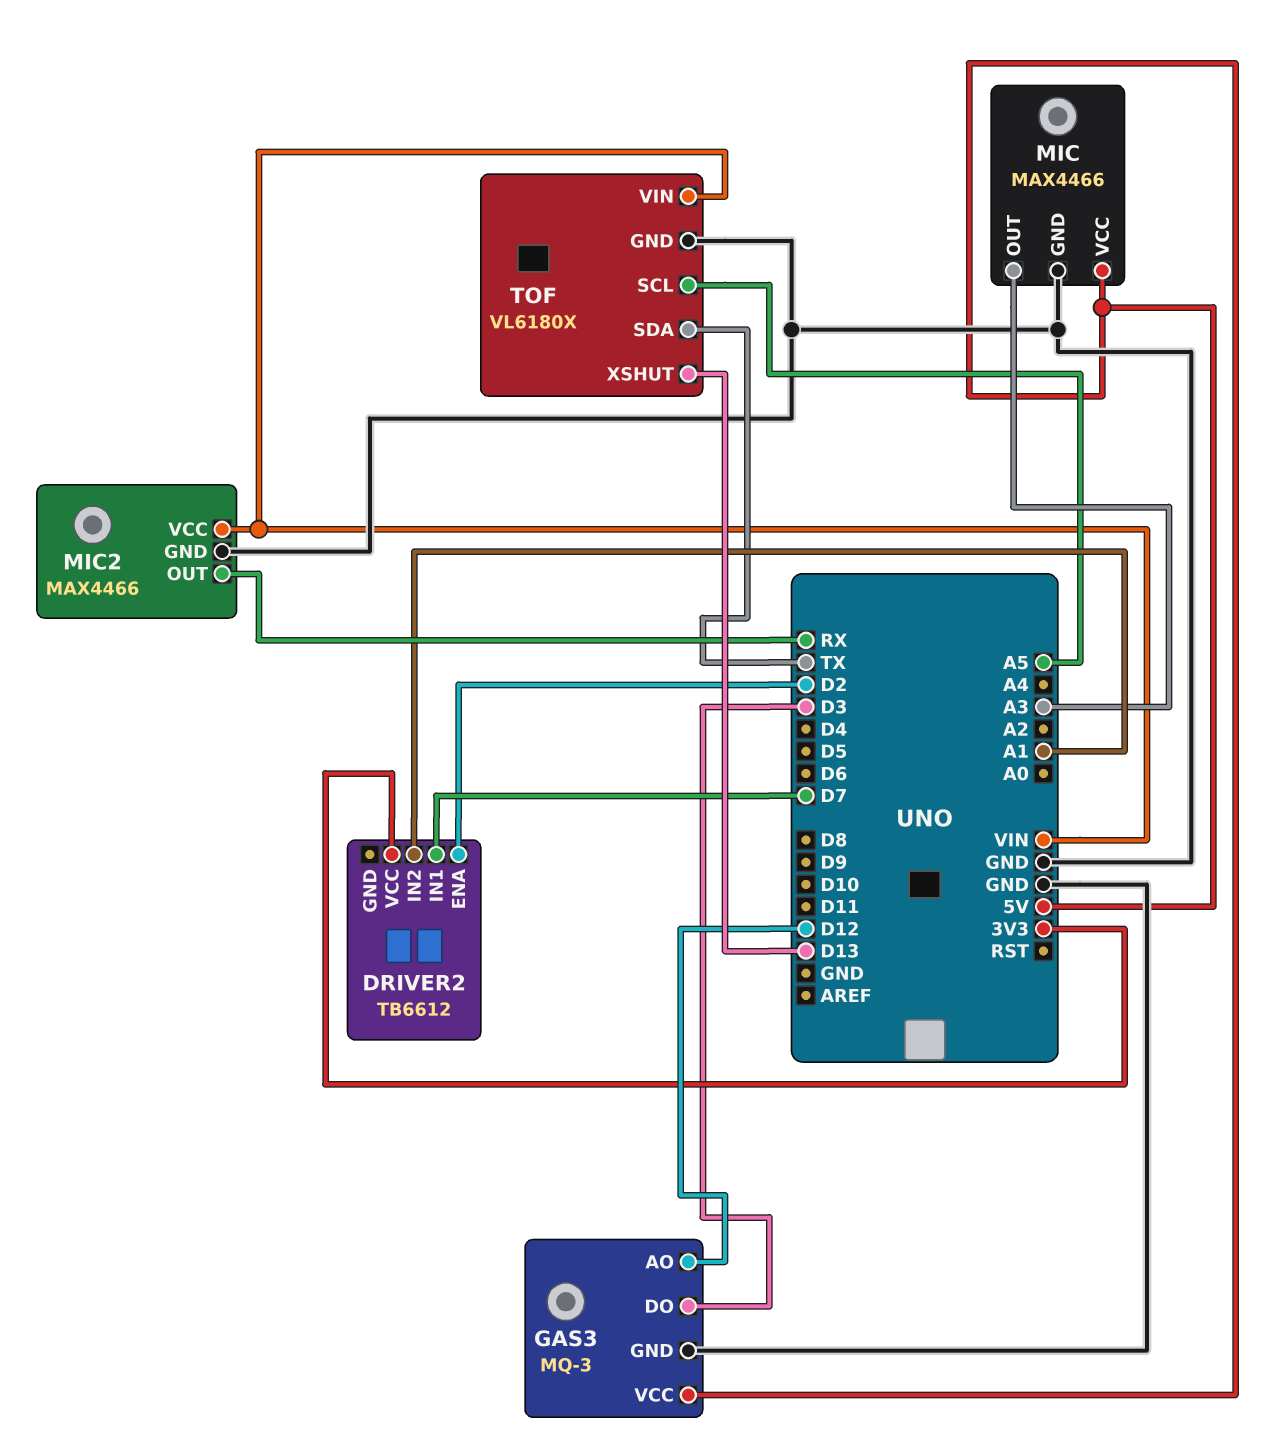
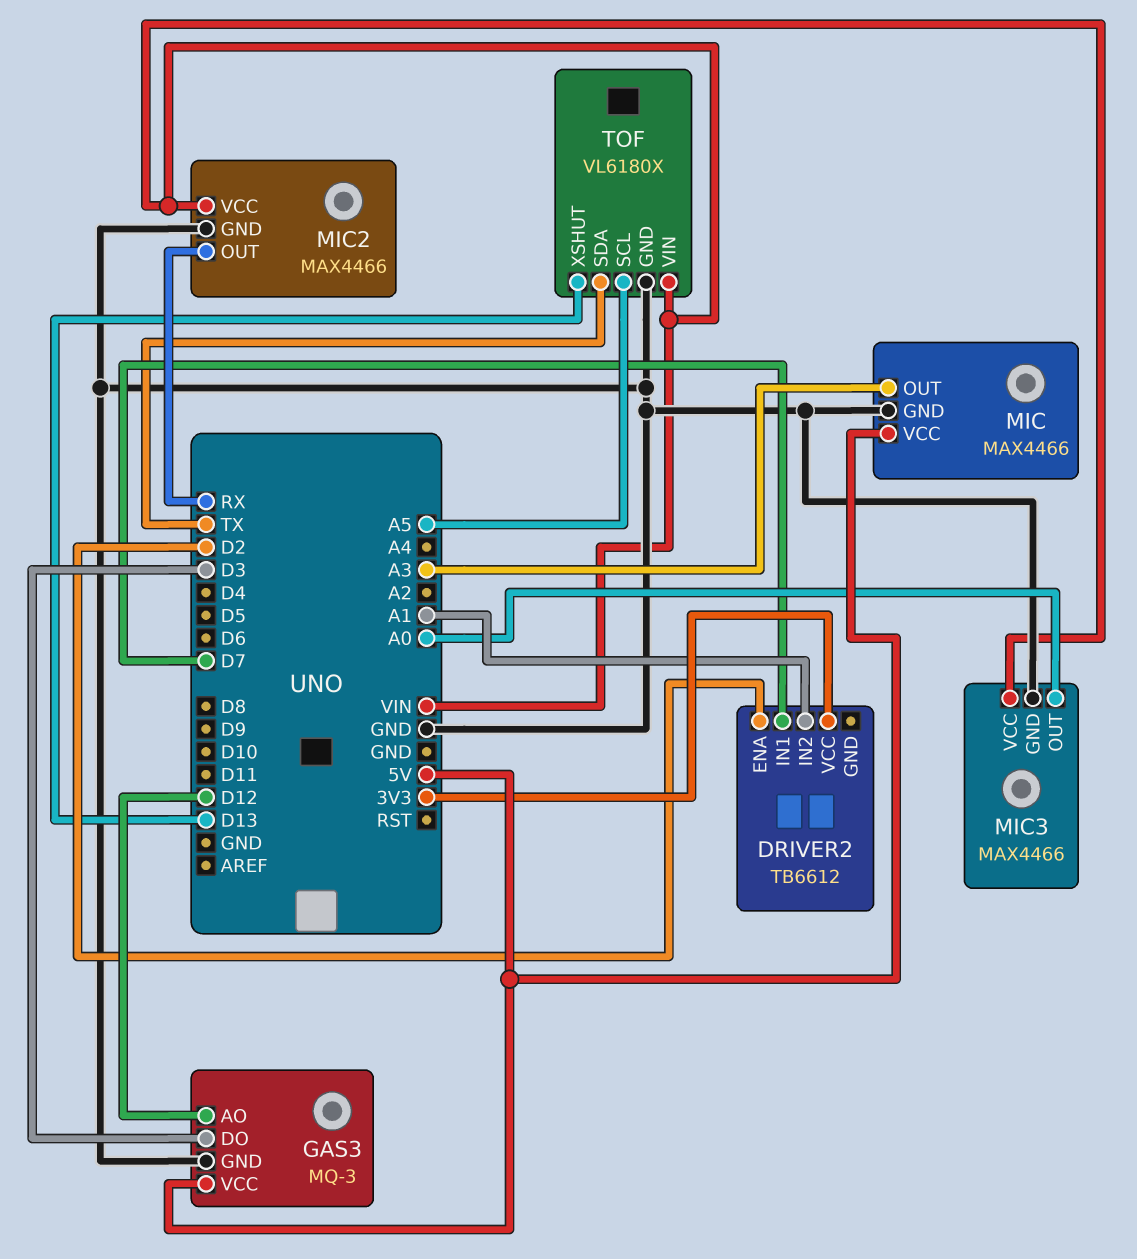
MIC3: none -> MAX4466
MIC3 pin GND: none -> GND
MIC3 pin OUT: none -> A0
MIC3 pin VCC: none -> VIN

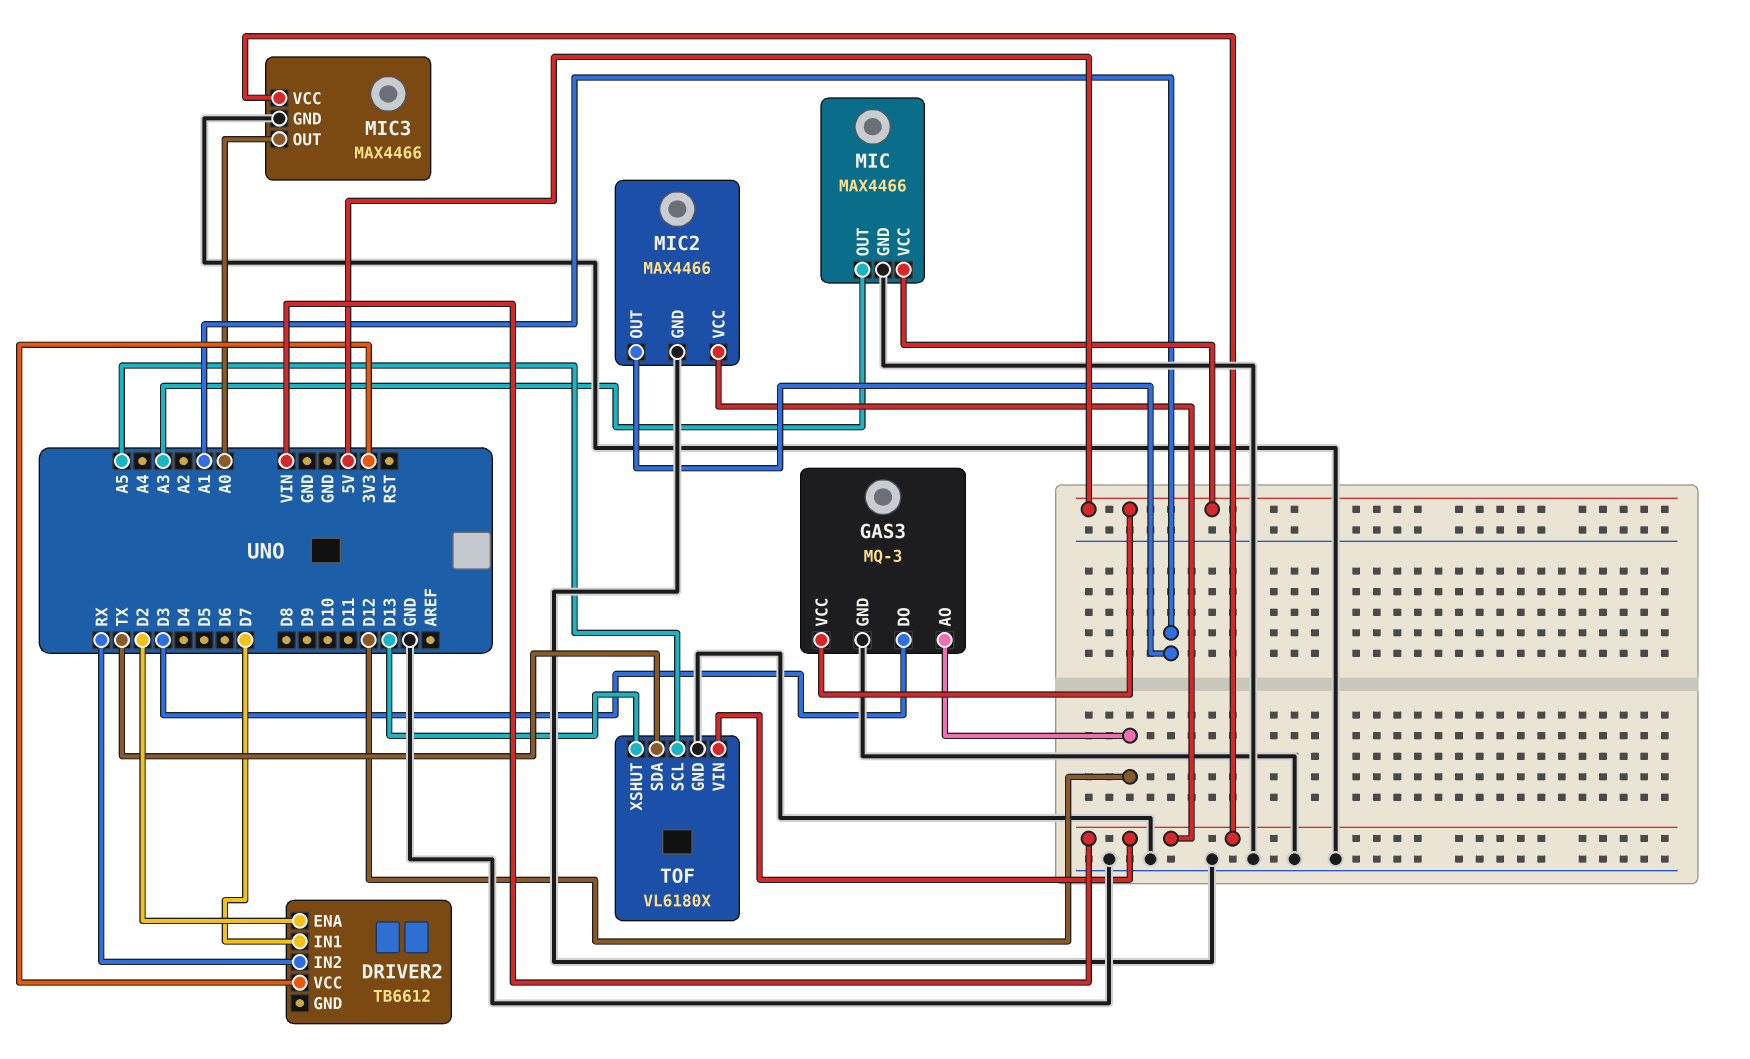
DRIVER2 pin IN2: A1 -> RX
MIC2 pin OUT: RX -> A1

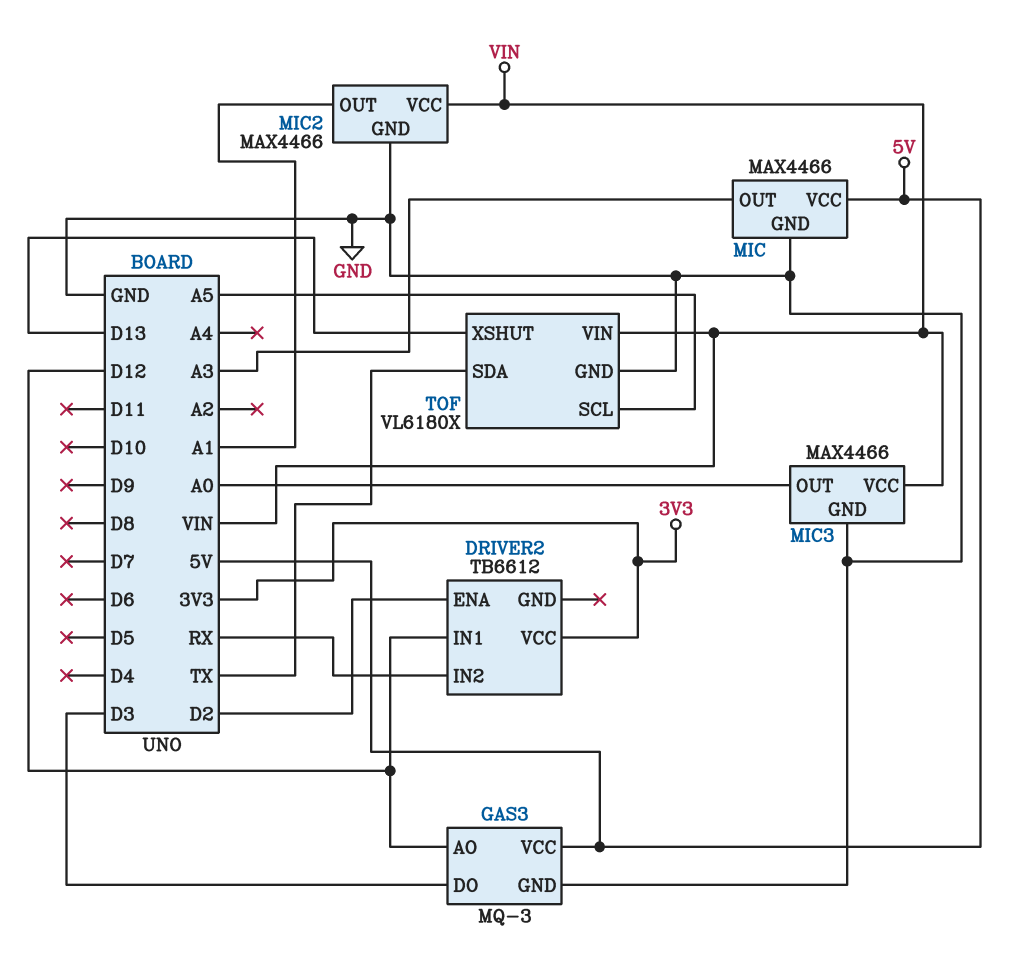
DRIVER2 pin IN1: D7 -> D12

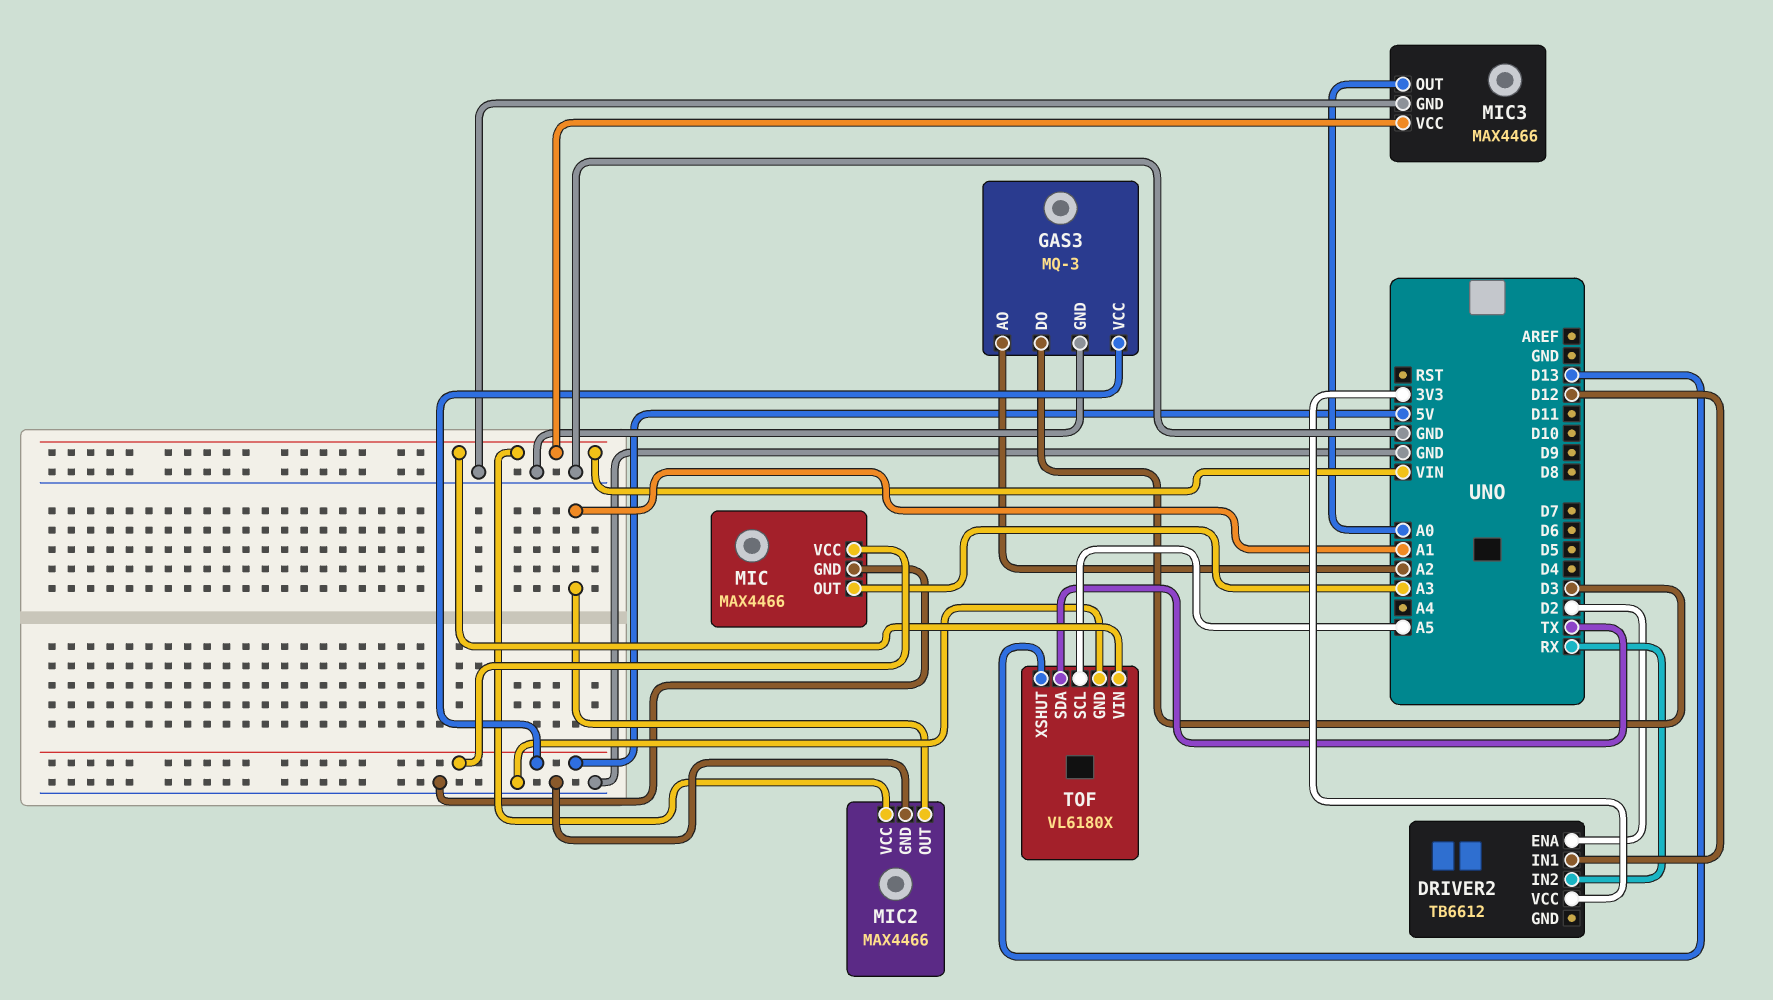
GAS3 pin AO: D12 -> A2

